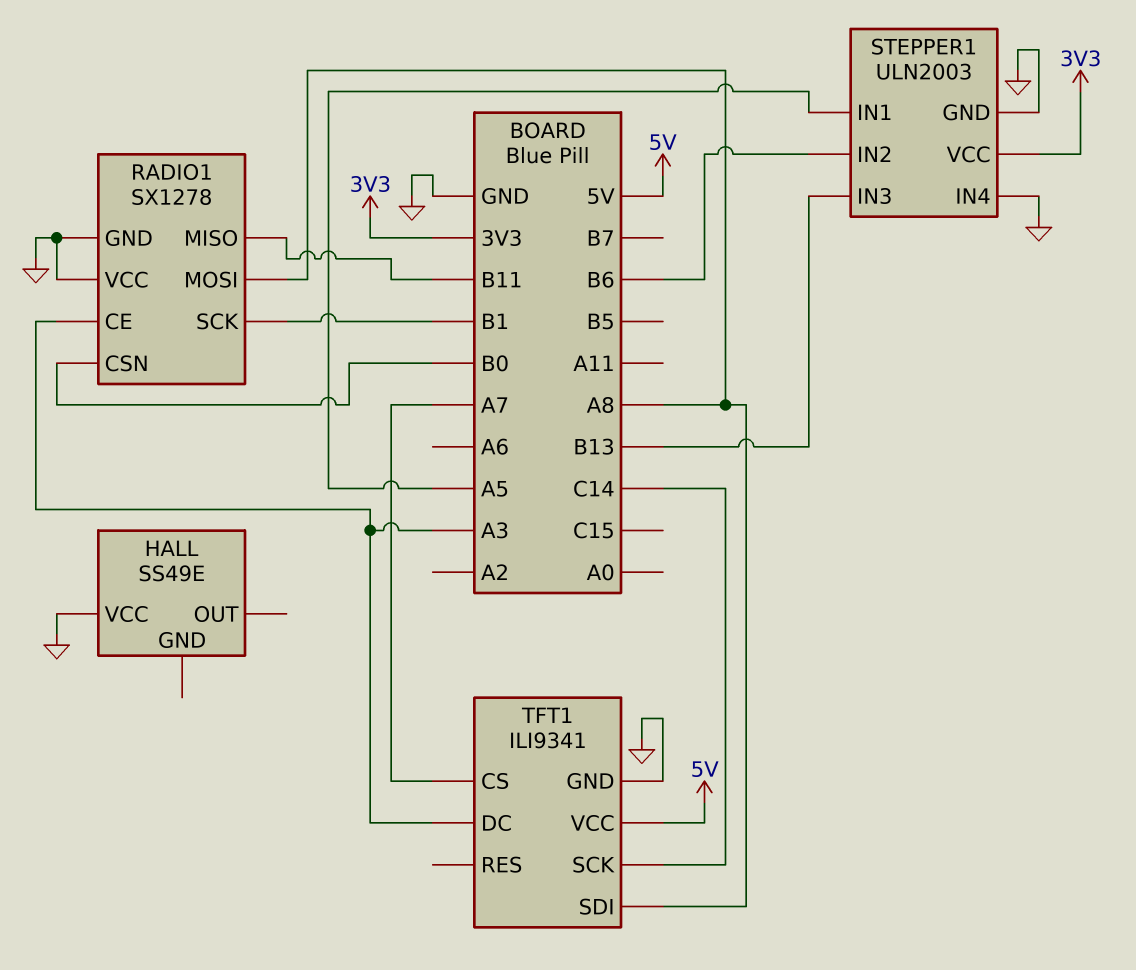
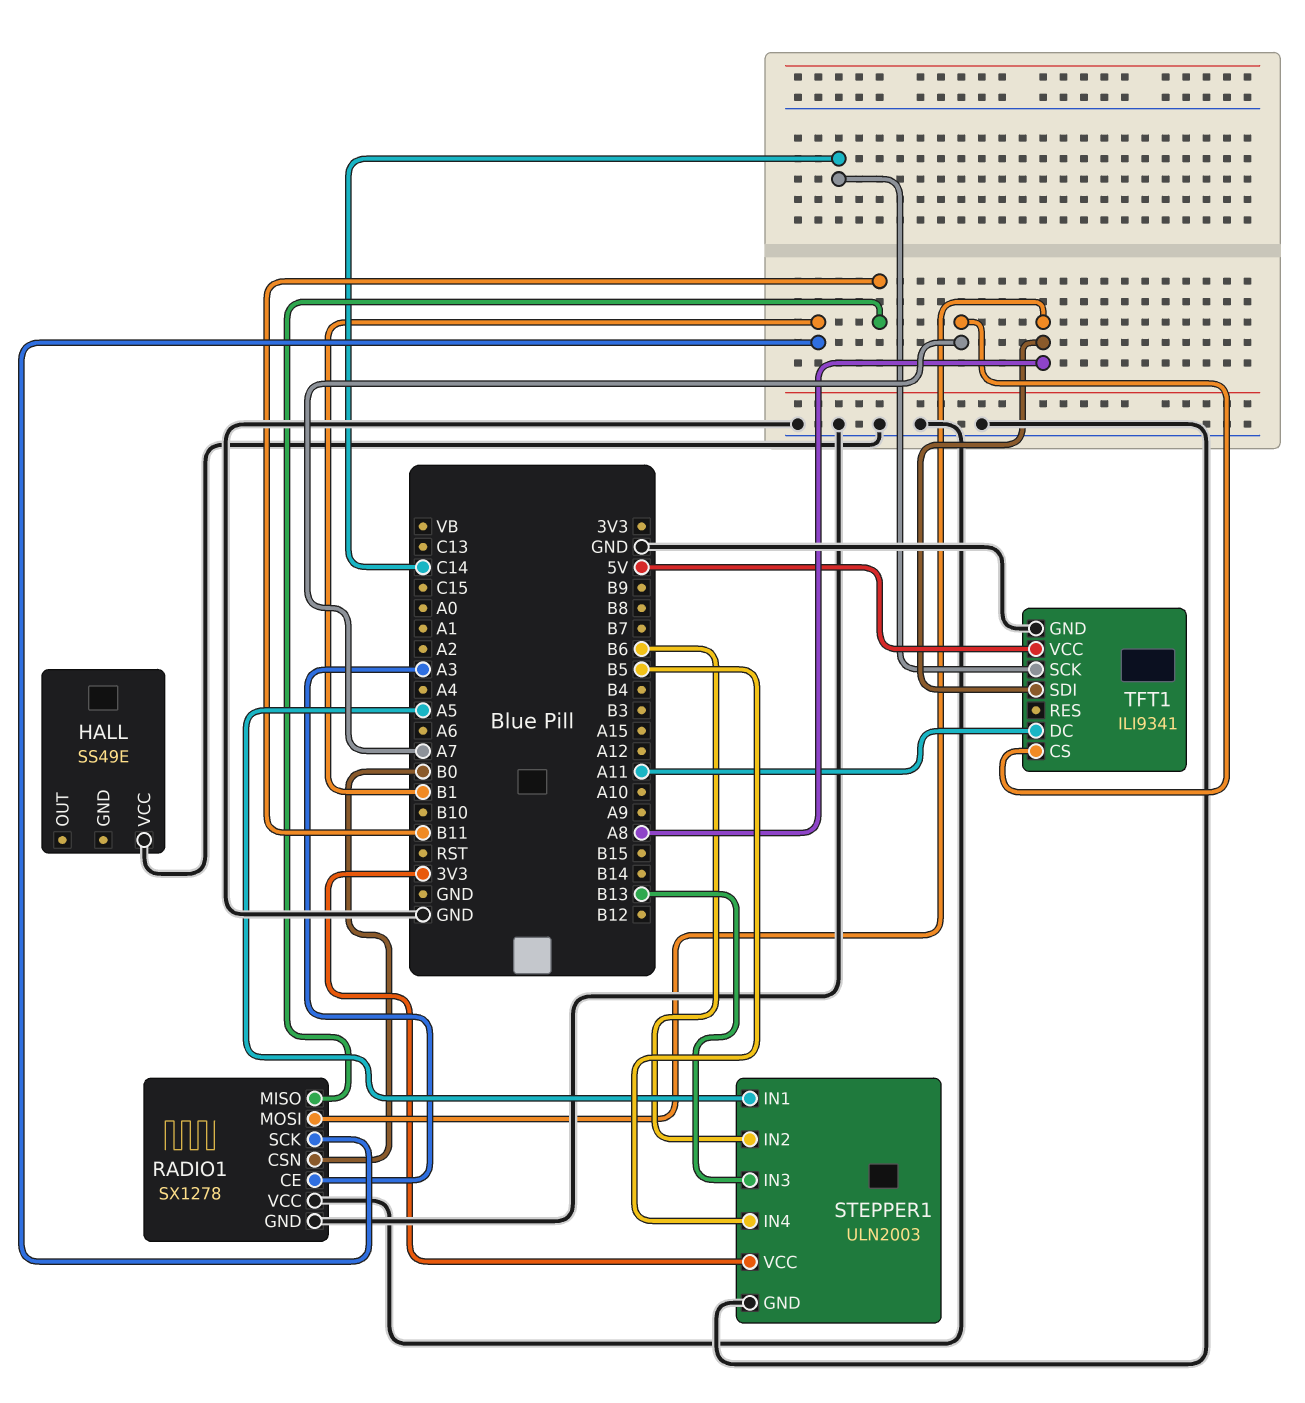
STEPPER1 pin IN4: GND -> B5
TFT1 pin DC: A3 -> A11

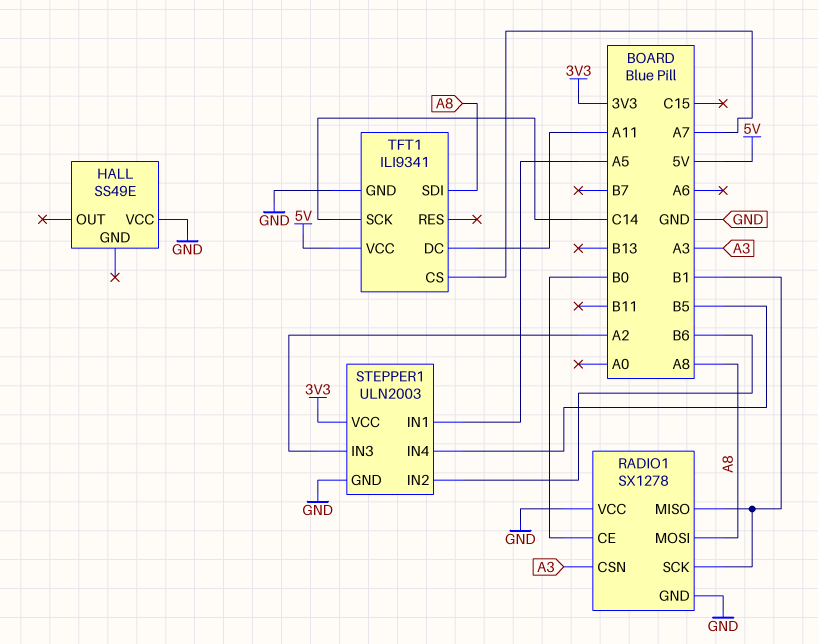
RADIO1 pin CE: A3 -> B0
RADIO1 pin CSN: B0 -> A3
RADIO1 pin MISO: B11 -> B1
STEPPER1 pin IN3: B13 -> A2

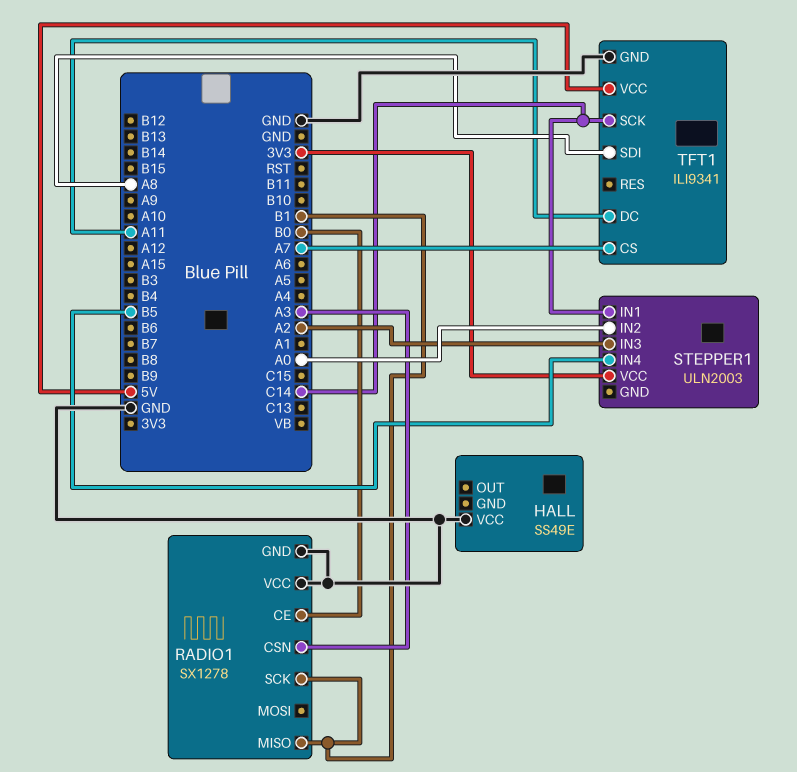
RADIO1 pin MOSI: A8 -> none
STEPPER1 pin GND: GND -> none
STEPPER1 pin IN1: A5 -> C14
STEPPER1 pin IN2: B6 -> A0

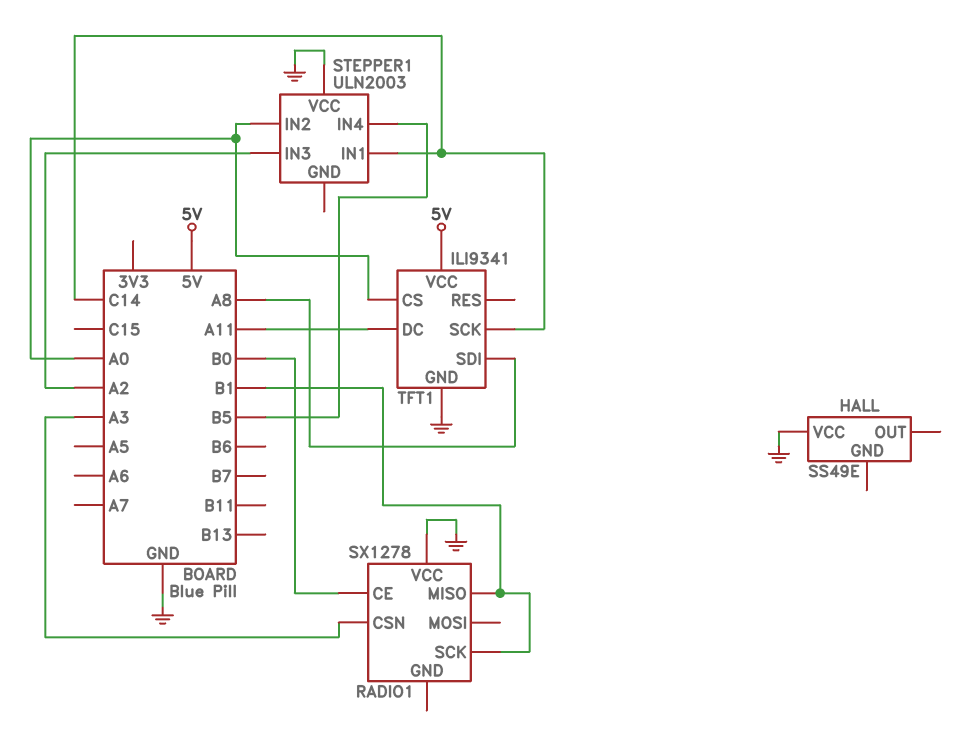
RADIO1 pin GND: GND -> none
STEPPER1 pin VCC: 3V3 -> GND
TFT1 pin CS: A7 -> A0

